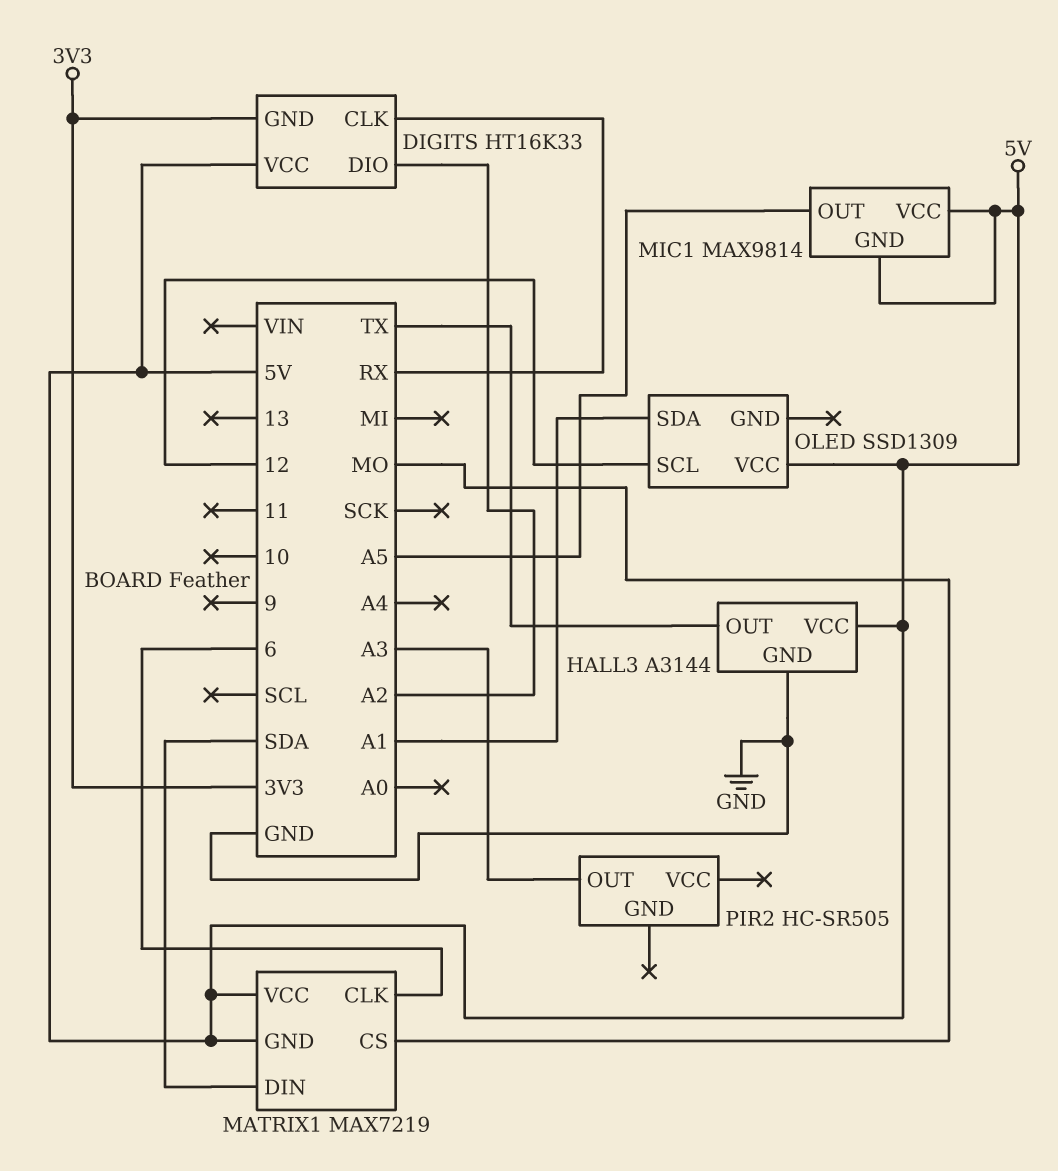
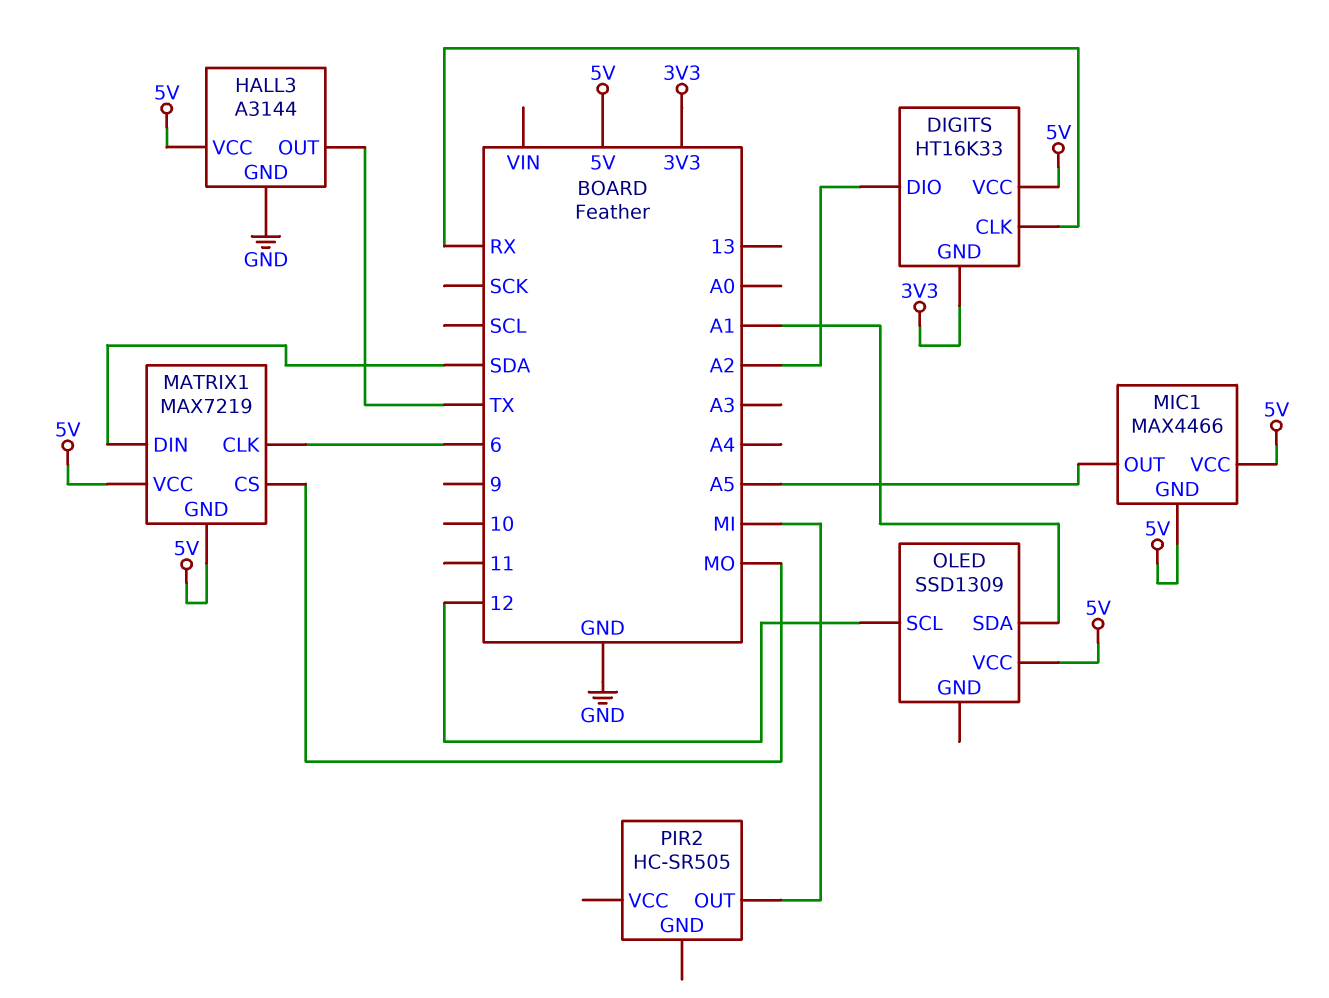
MIC1: MAX9814 -> MAX4466
PIR2 pin OUT: A3 -> MI

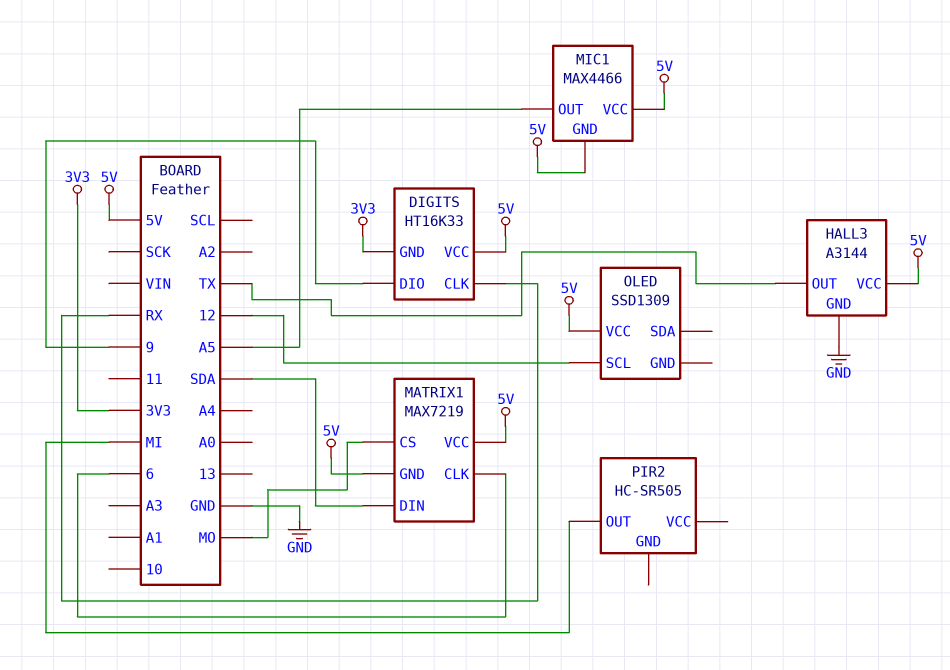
DIGITS pin DIO: A2 -> 9
OLED pin SDA: A1 -> none

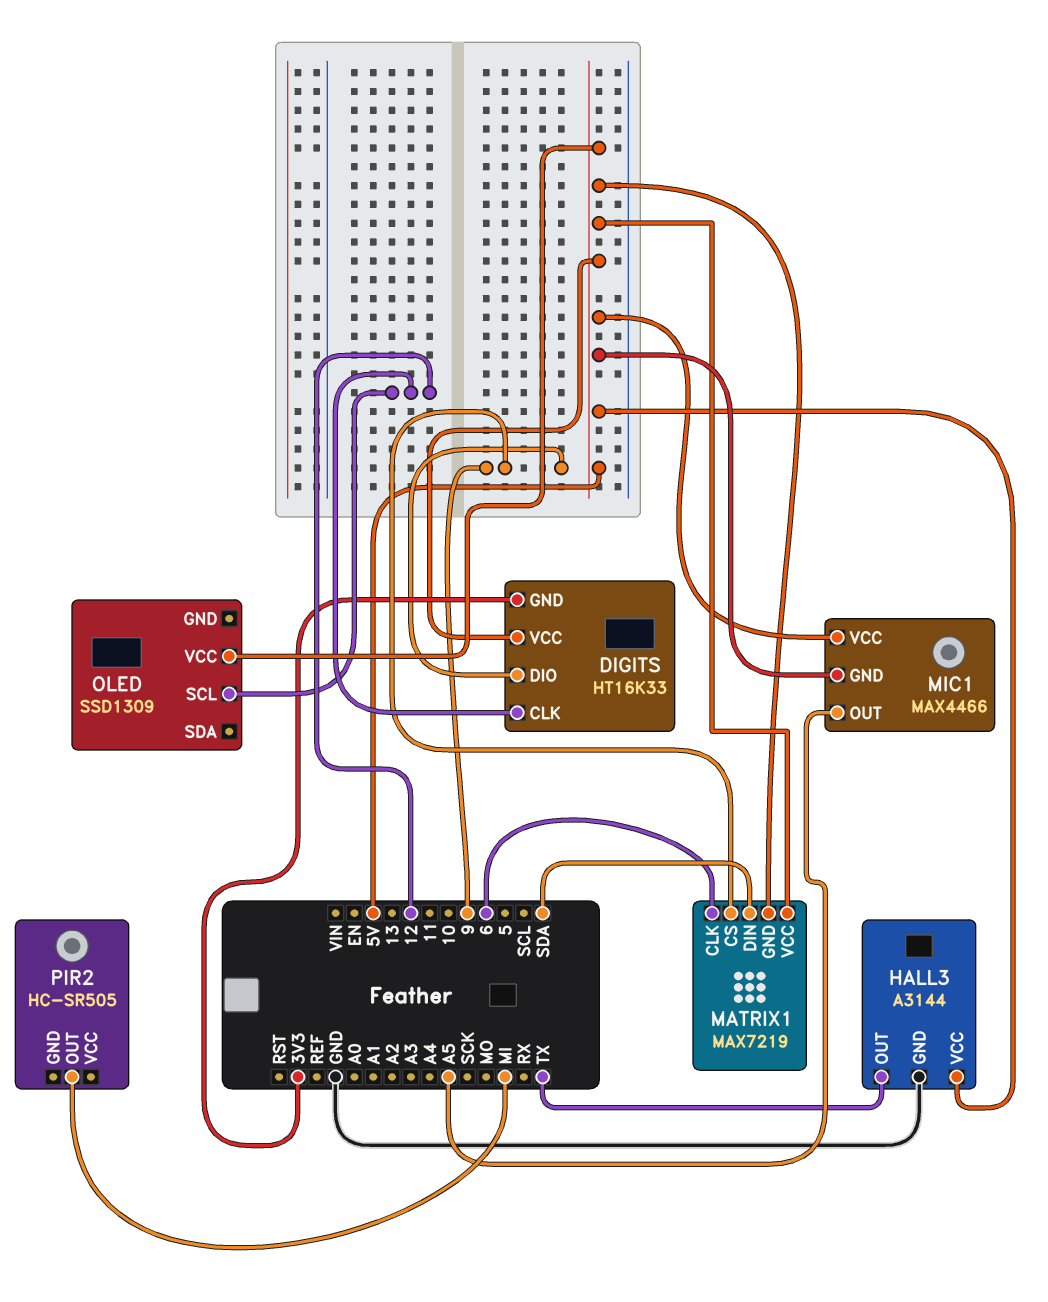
DIGITS pin CLK: RX -> 12
MATRIX1 pin CS: MO -> 9

